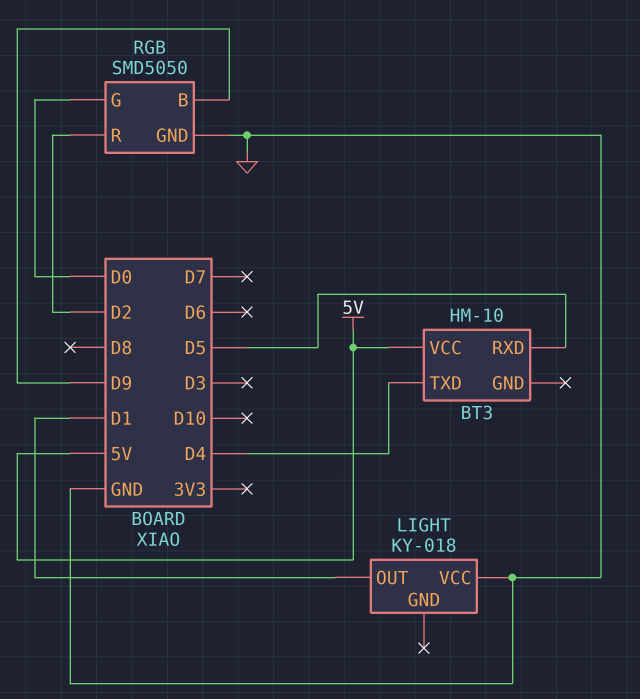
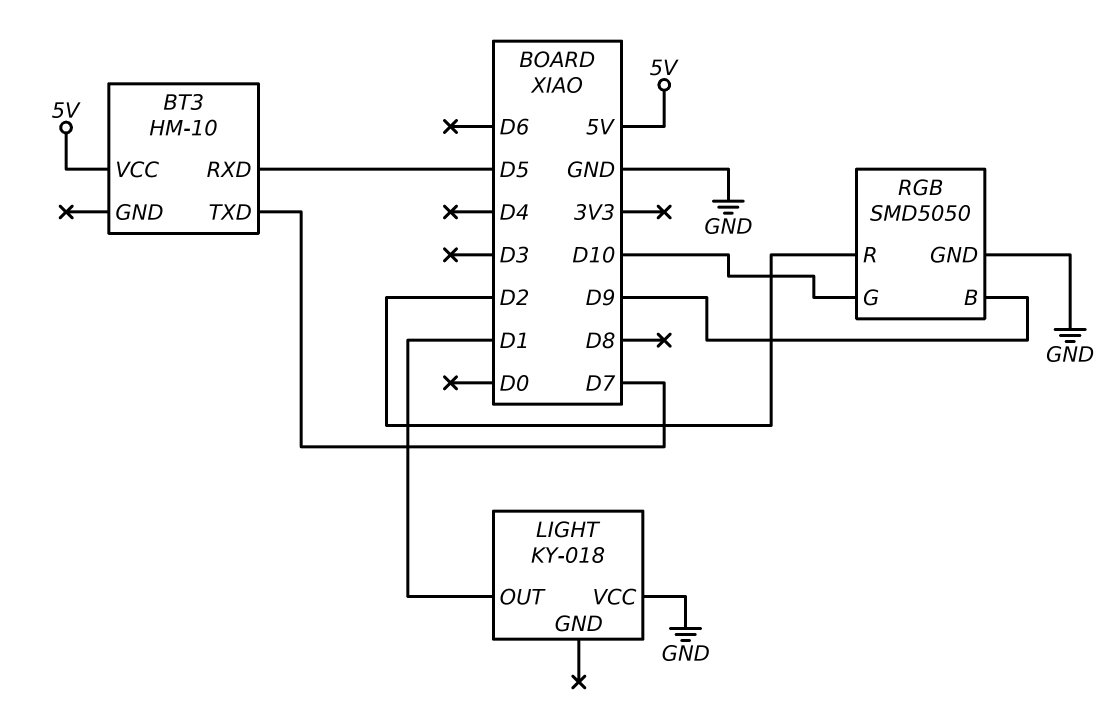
BT3 pin TXD: D4 -> D7
RGB pin G: D0 -> D10

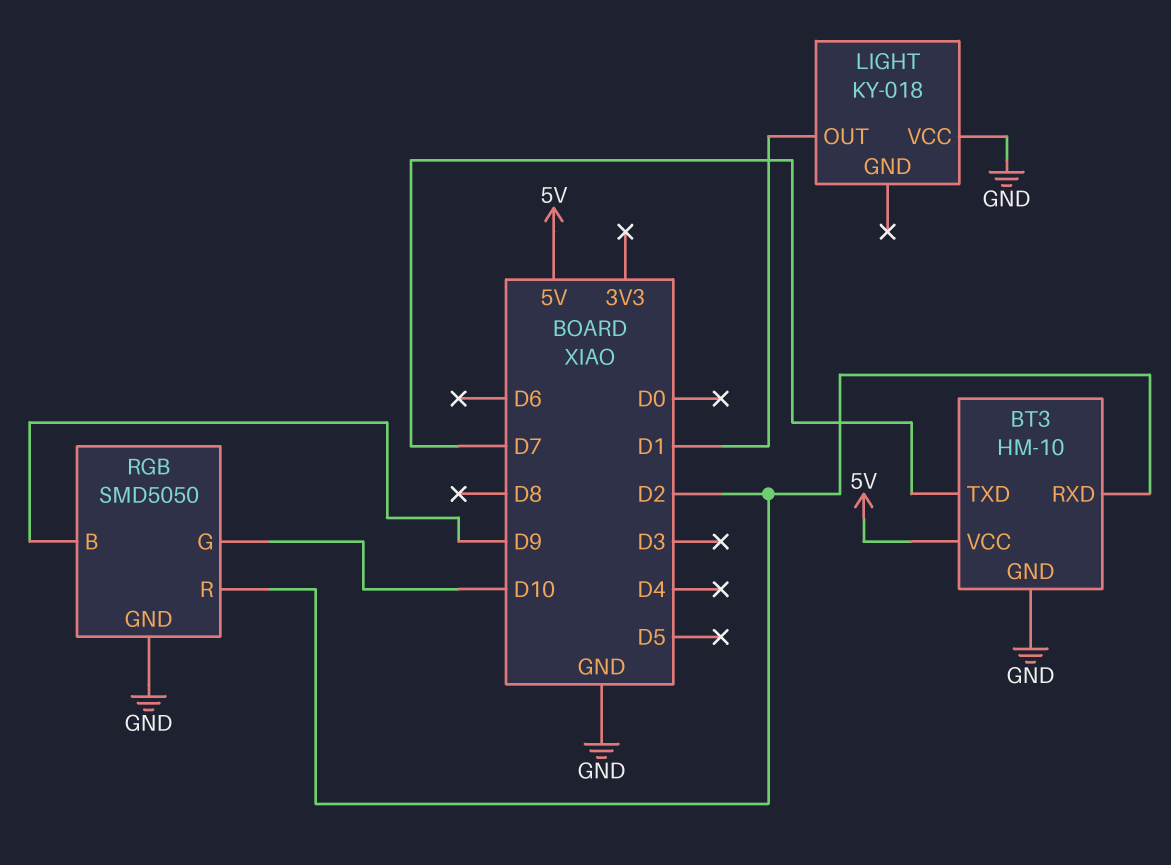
BT3 pin GND: none -> GND
BT3 pin RXD: D5 -> D2

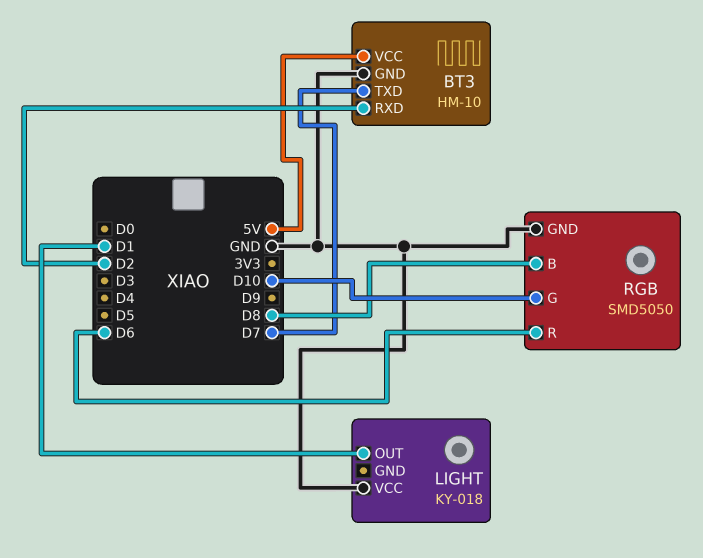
RGB pin B: D9 -> D8
RGB pin R: D2 -> D6

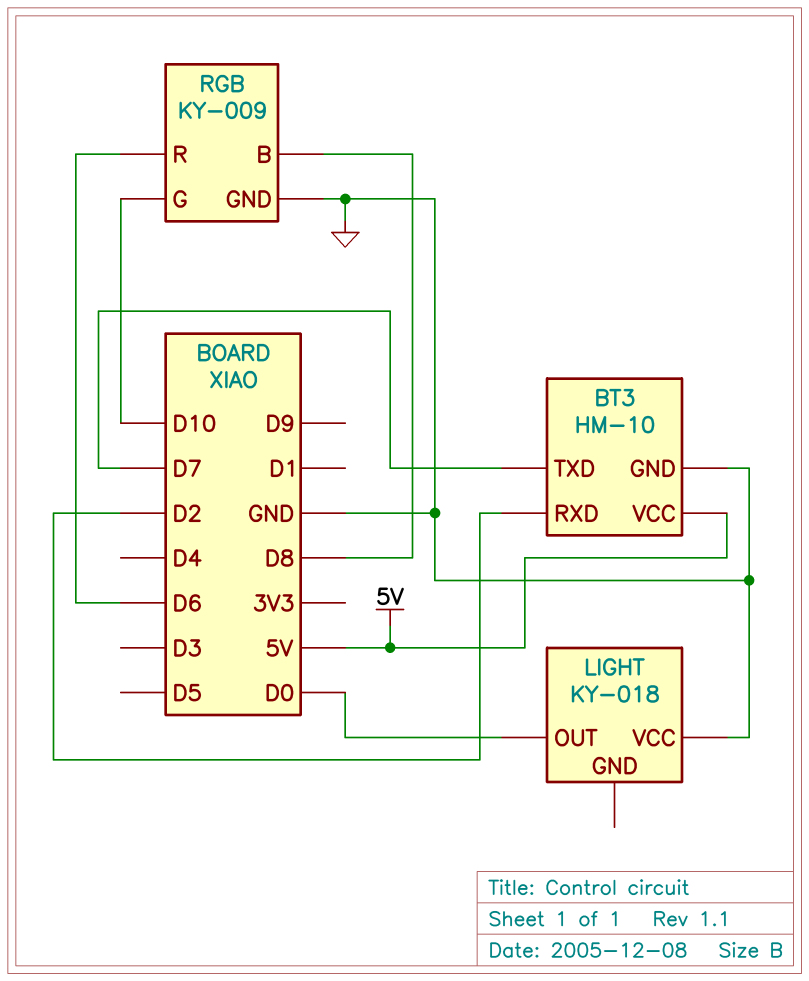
LIGHT pin OUT: D1 -> D0
RGB: SMD5050 -> KY-009

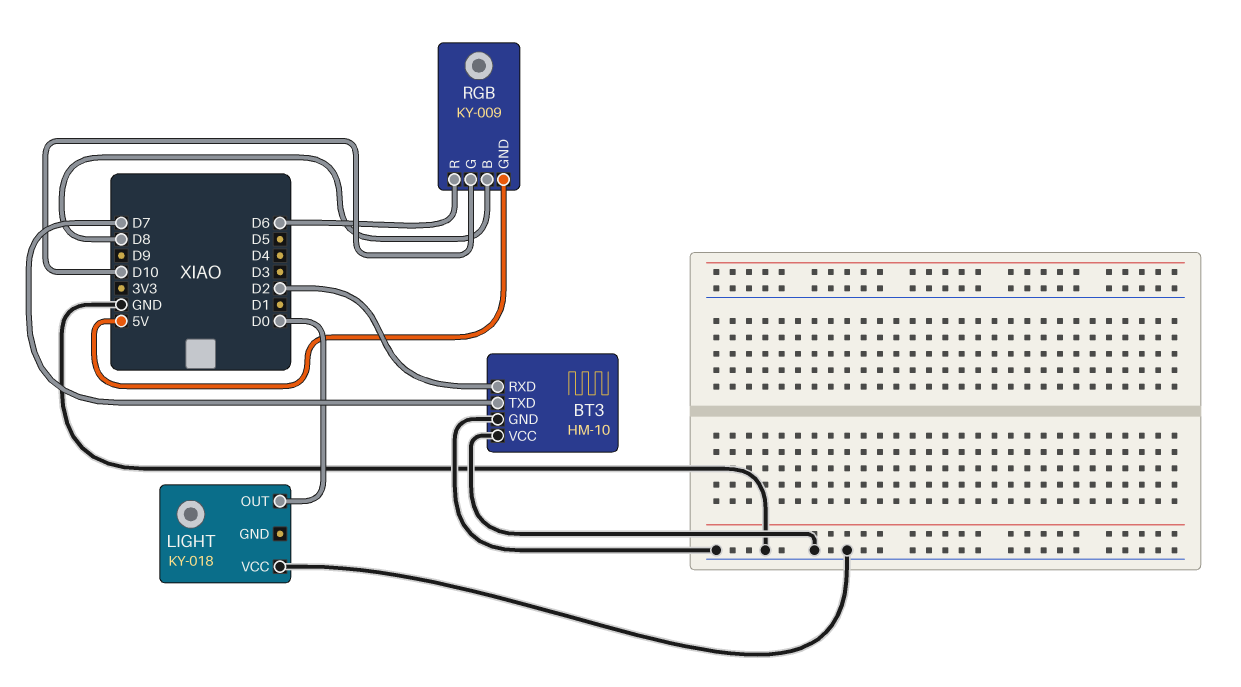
BT3 pin VCC: 5V -> GND
RGB pin GND: GND -> 5V

